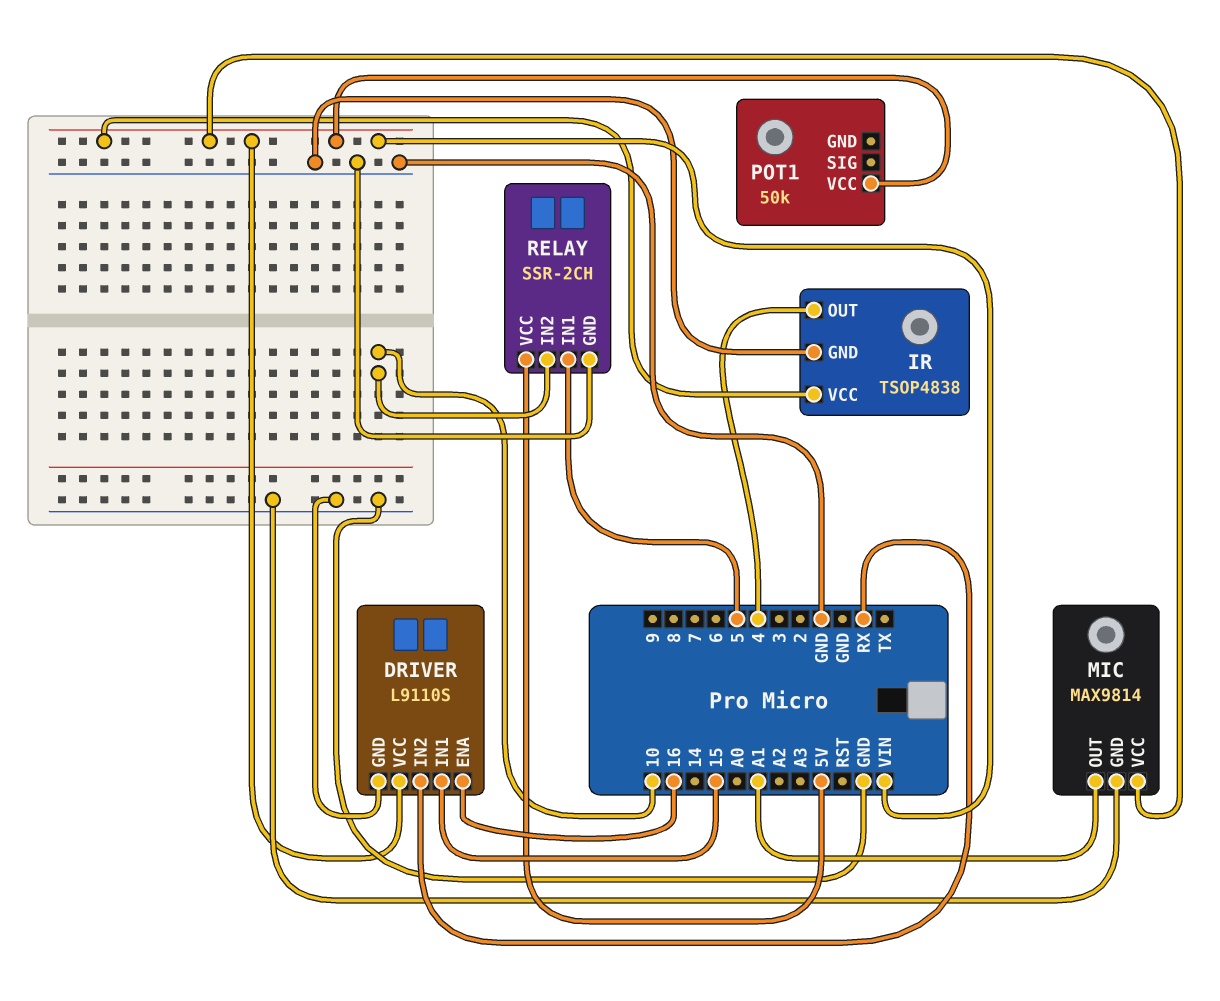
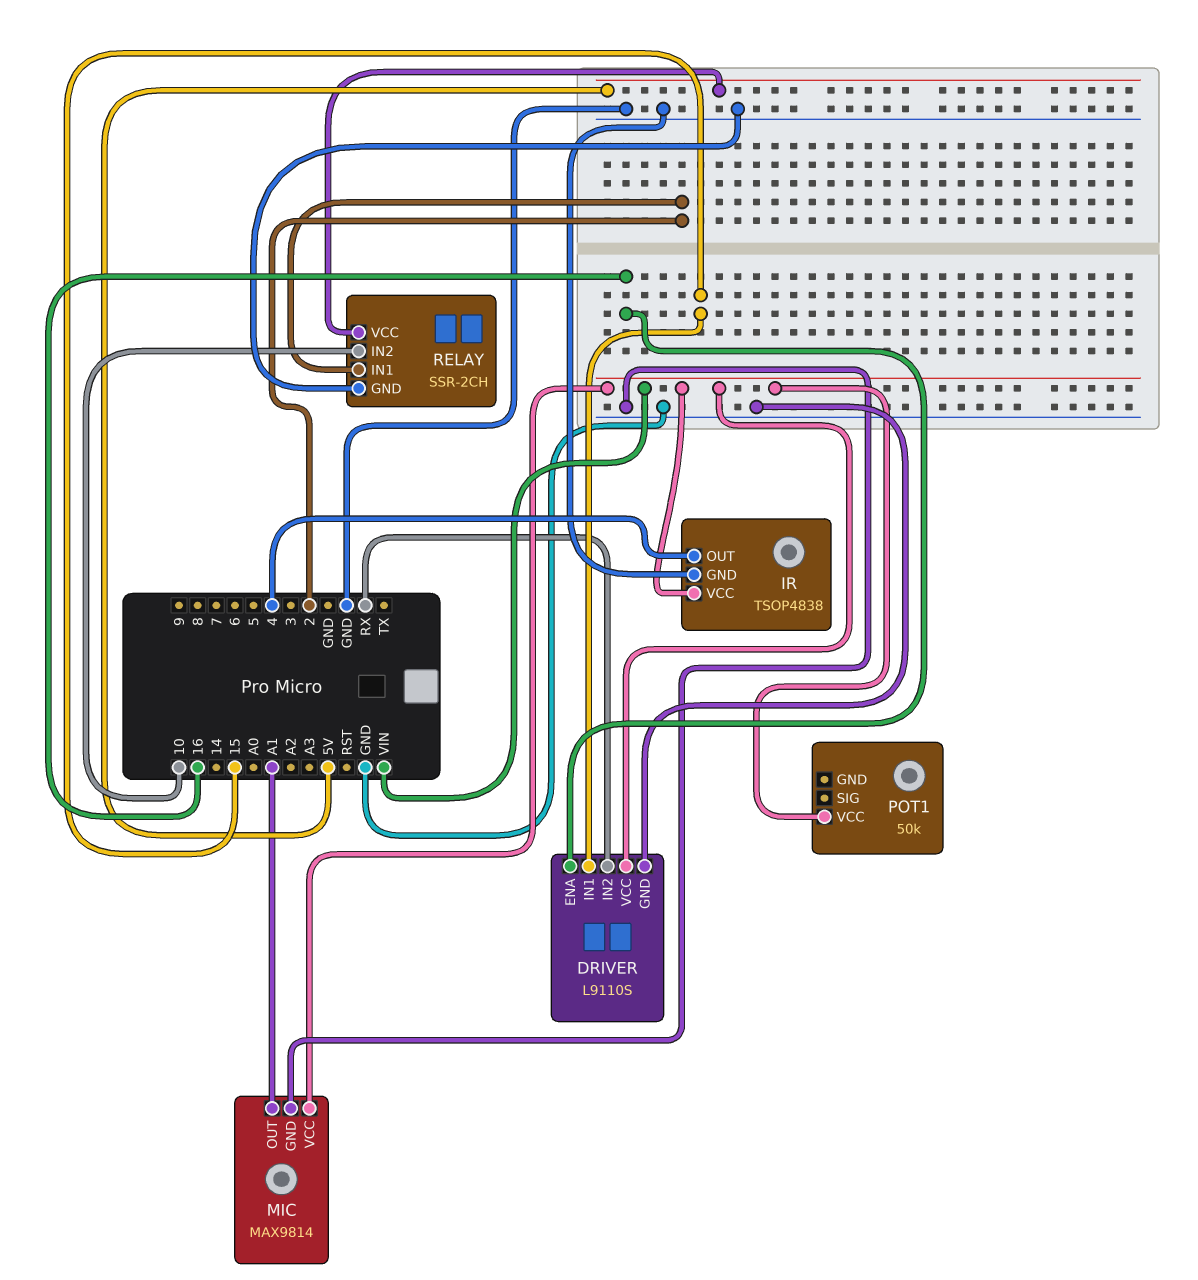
RELAY pin IN1: 5 -> 2

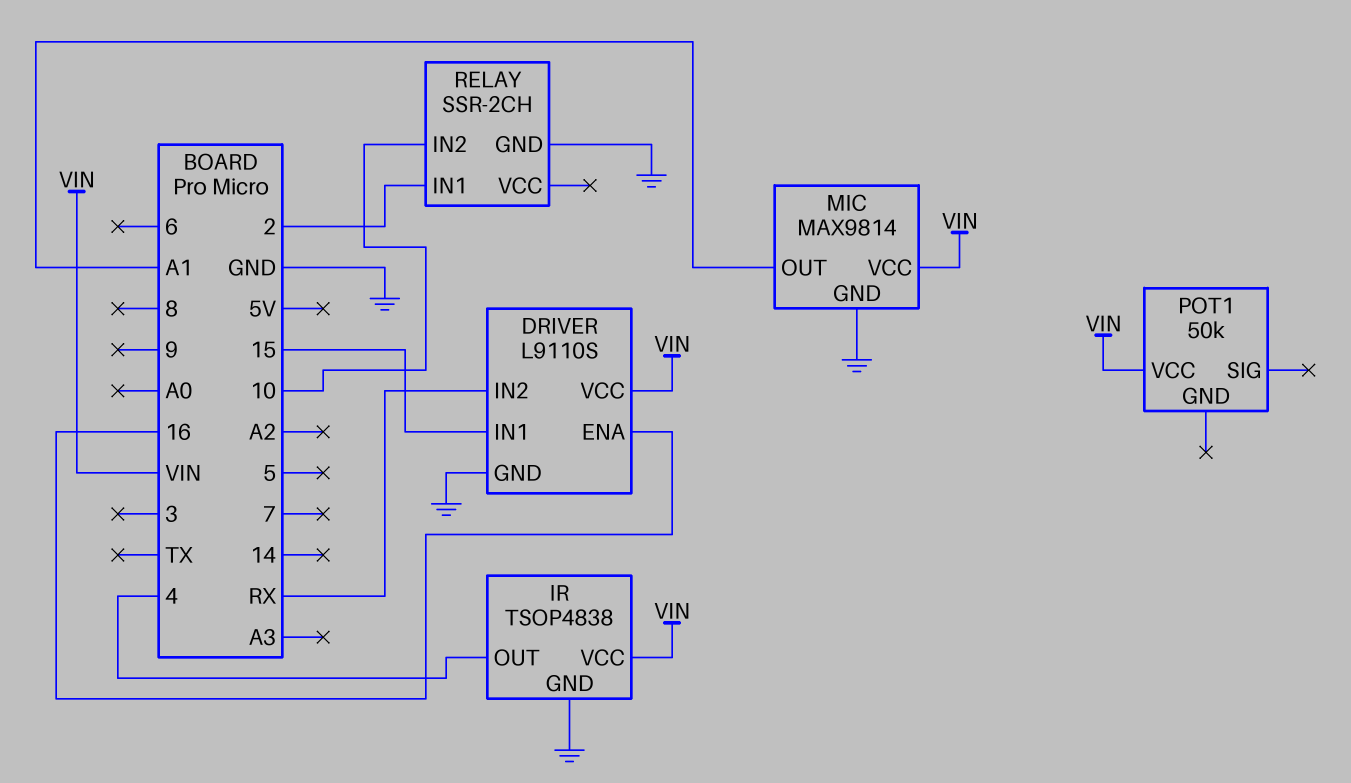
RELAY pin VCC: 5V -> none

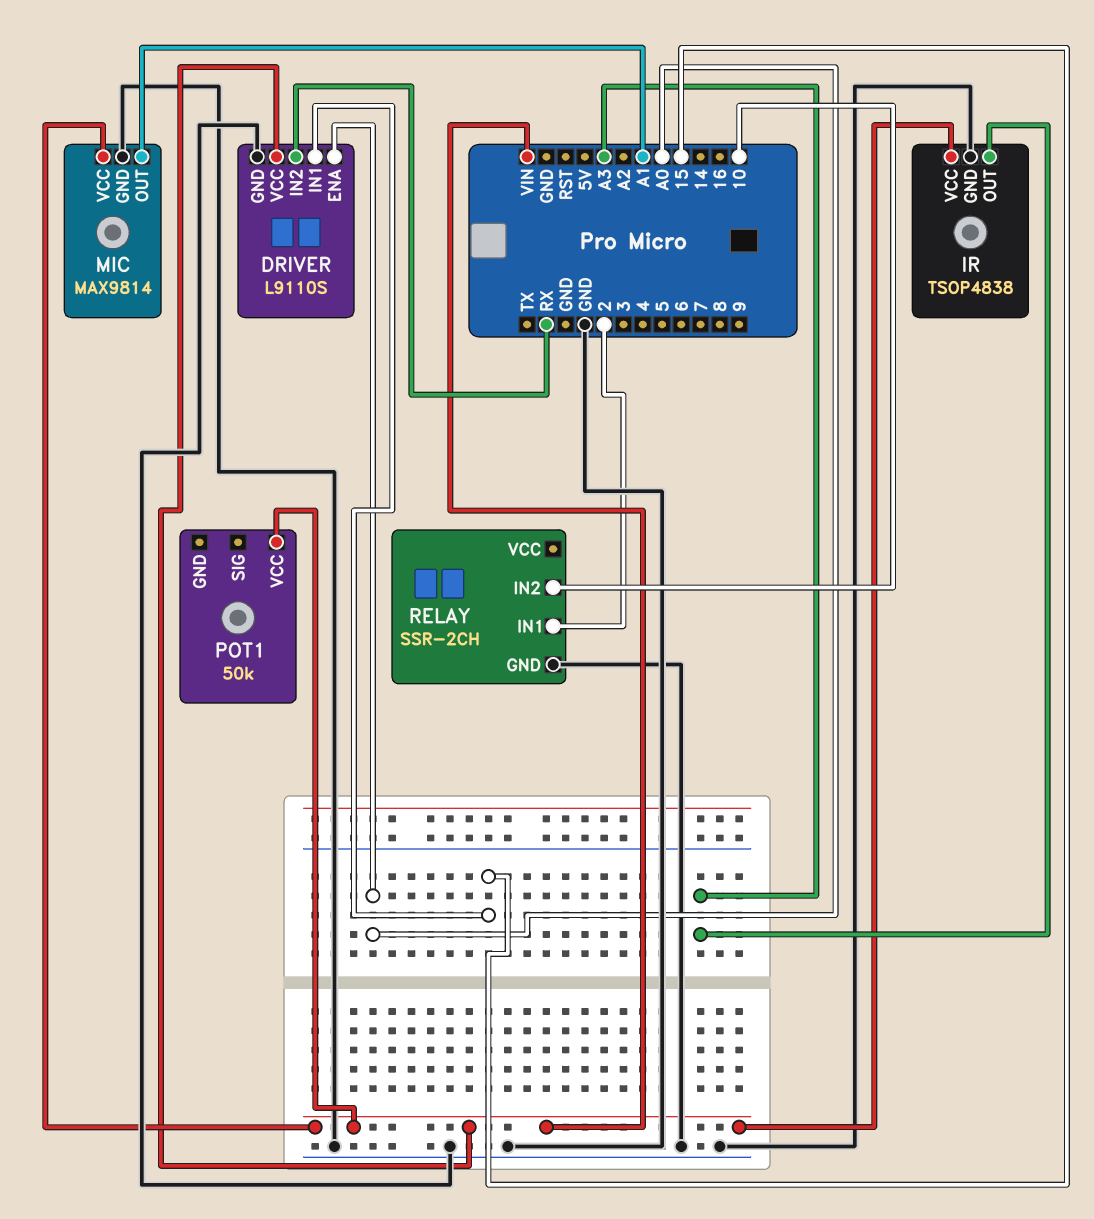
DRIVER pin ENA: 16 -> A0
IR pin OUT: 4 -> A3

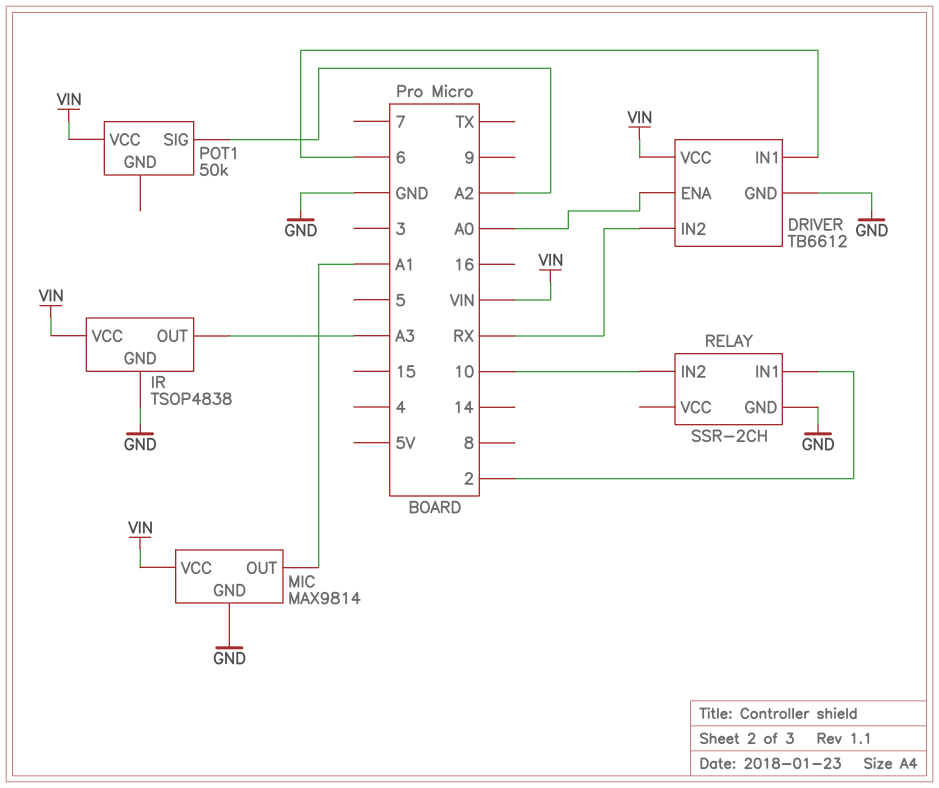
DRIVER: L9110S -> TB6612
DRIVER pin IN1: 15 -> 6
POT1 pin SIG: none -> A2

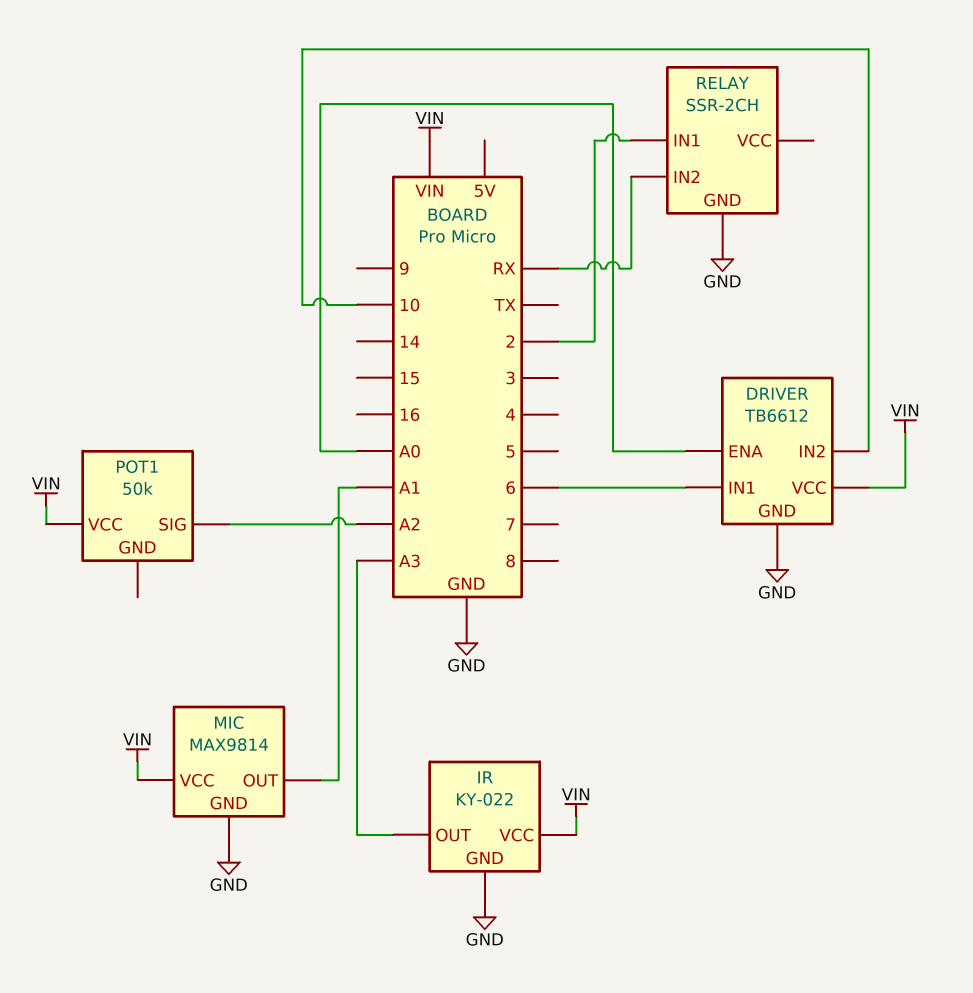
DRIVER pin IN2: RX -> 10
IR: TSOP4838 -> KY-022
RELAY pin IN2: 10 -> RX

